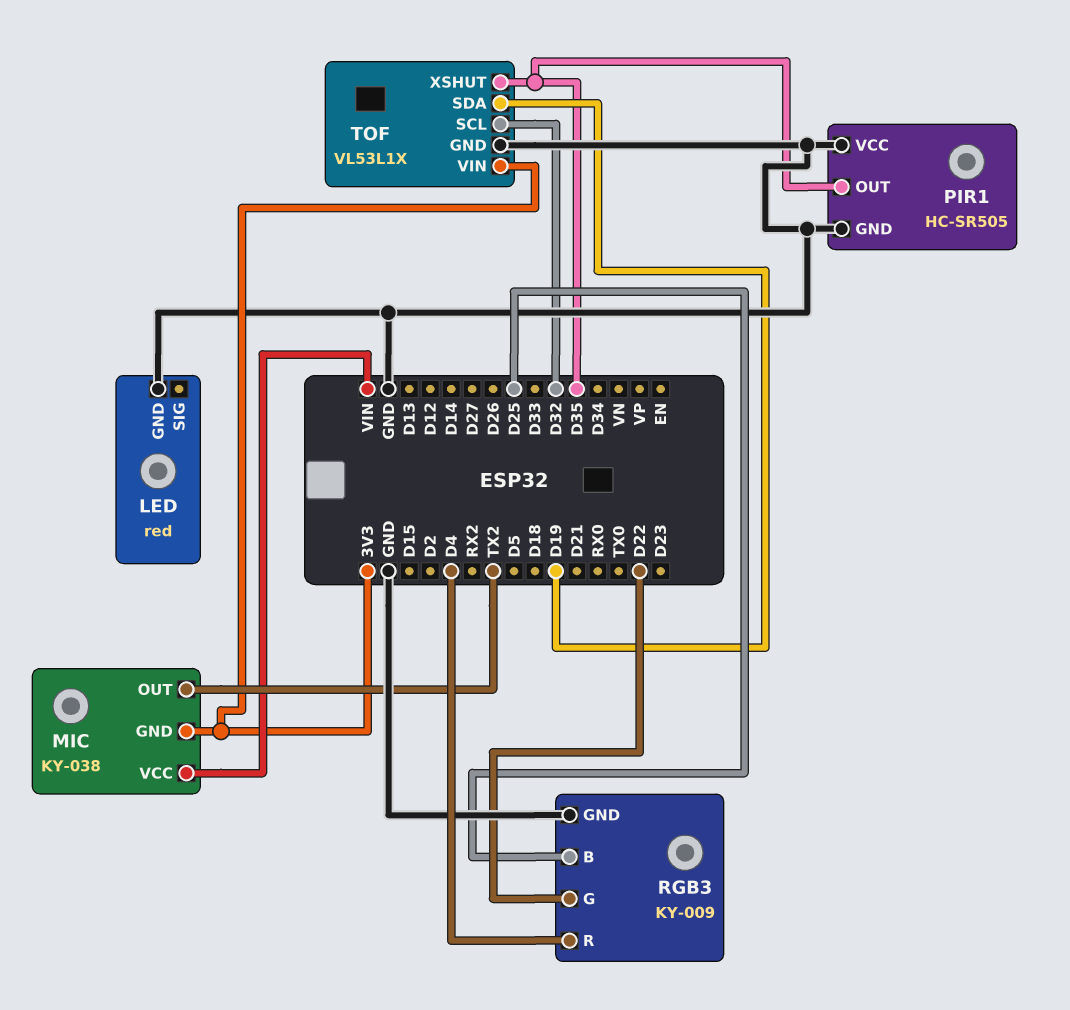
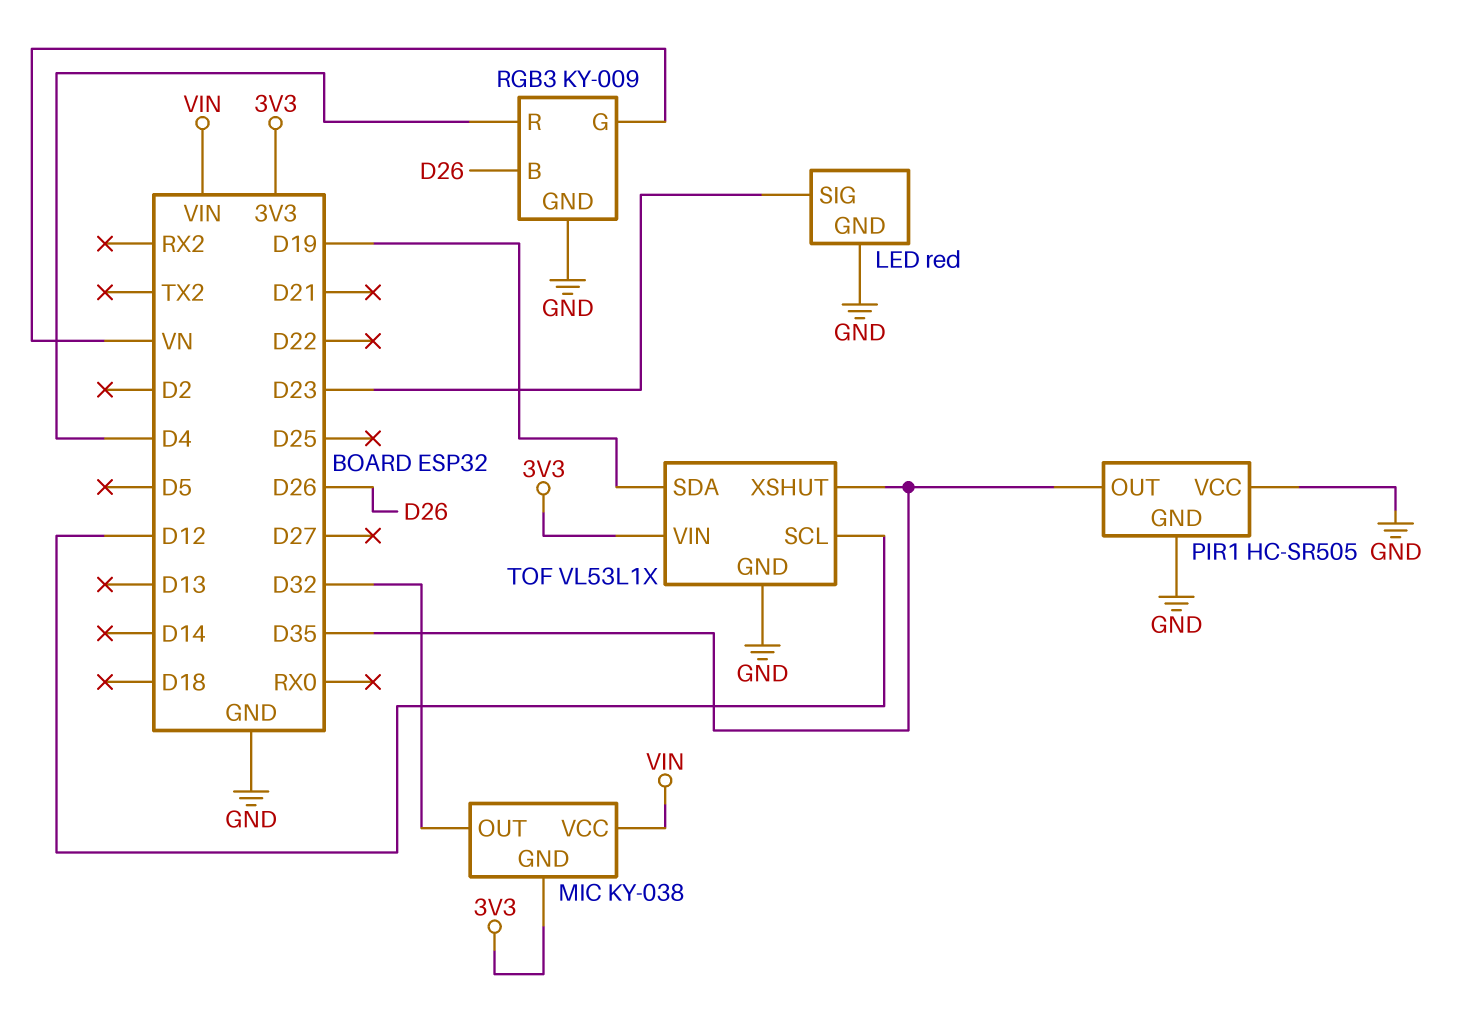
LED pin SIG: none -> D23
MIC pin OUT: TX2 -> D32
RGB3 pin B: D25 -> D26
RGB3 pin G: D22 -> VN
TOF pin SCL: D32 -> D12

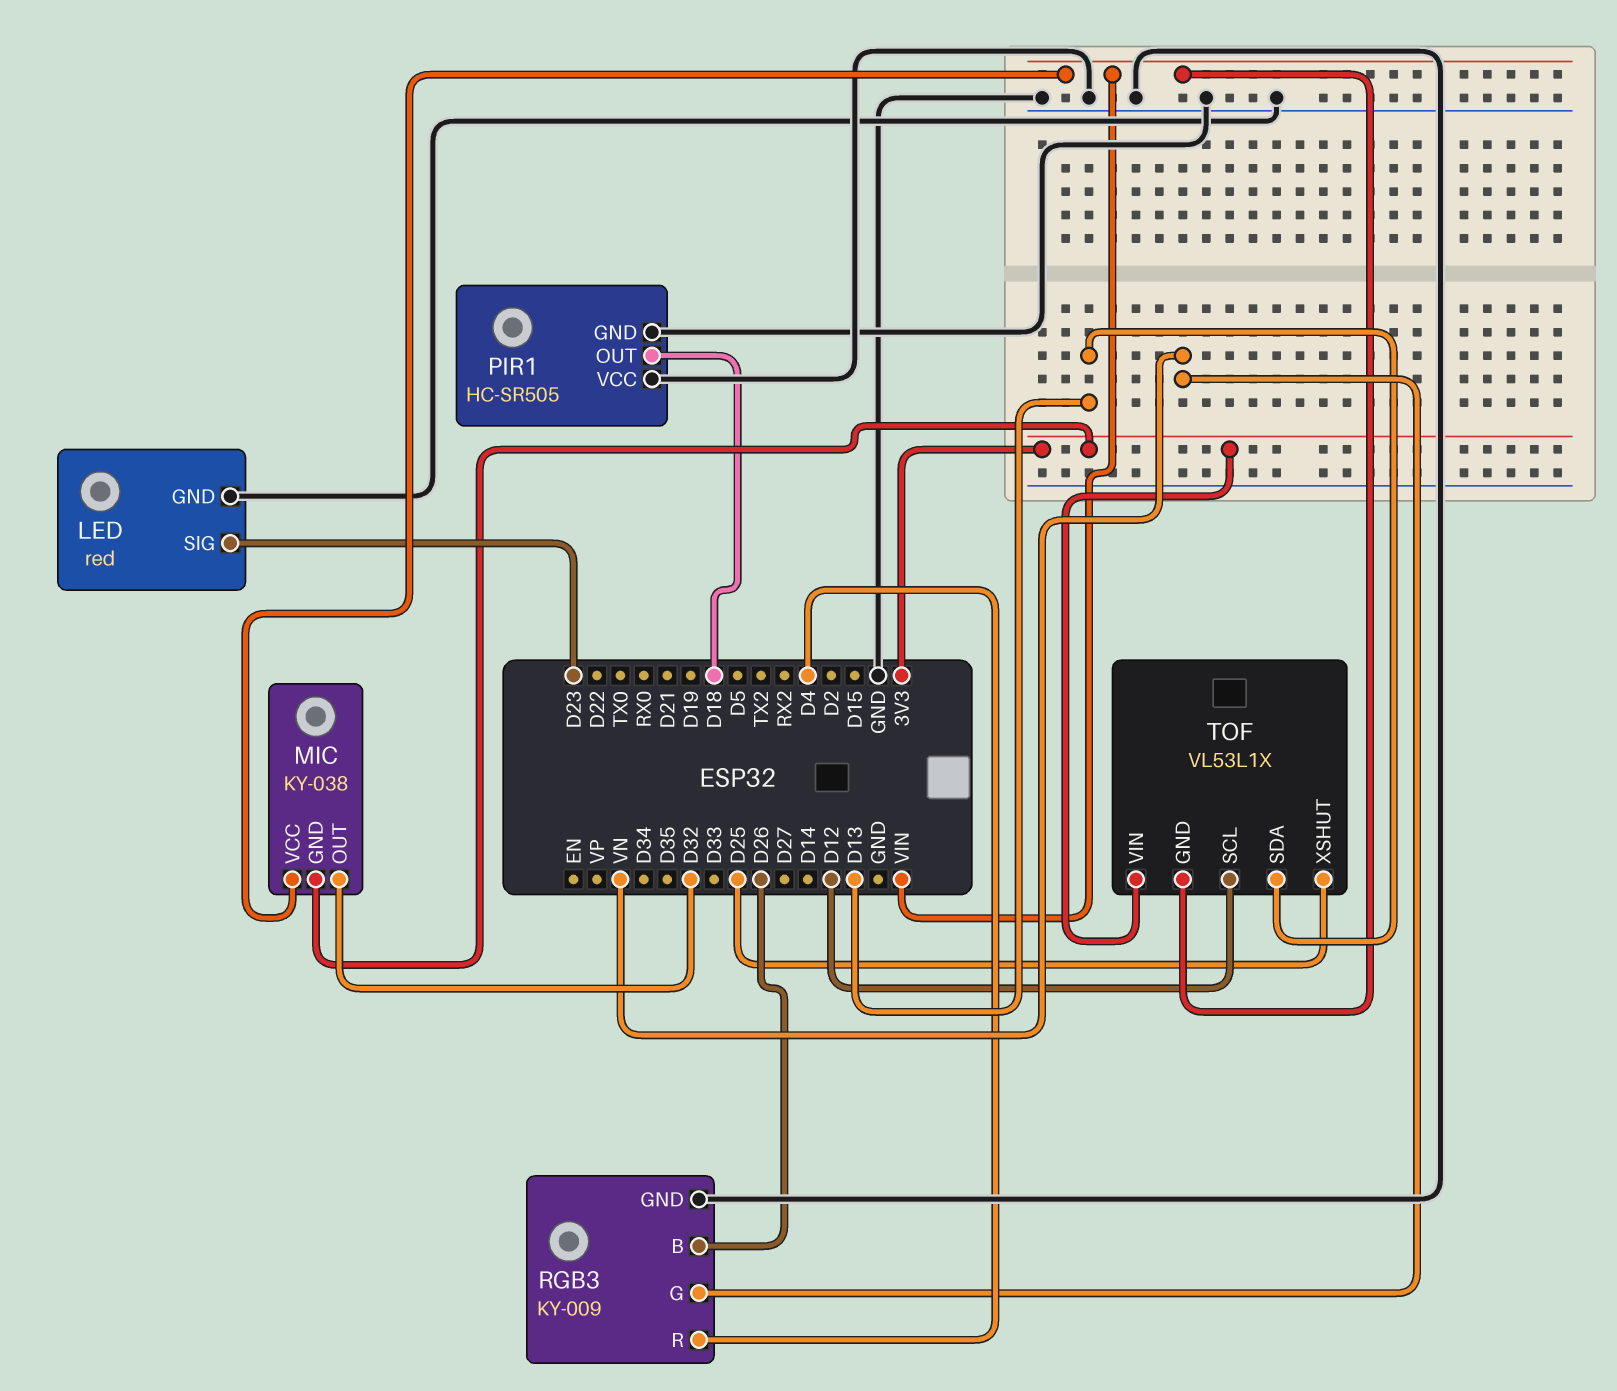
PIR1 pin OUT: D35 -> D18
TOF pin GND: GND -> VIN
TOF pin SDA: D19 -> D13
TOF pin XSHUT: D35 -> D25

